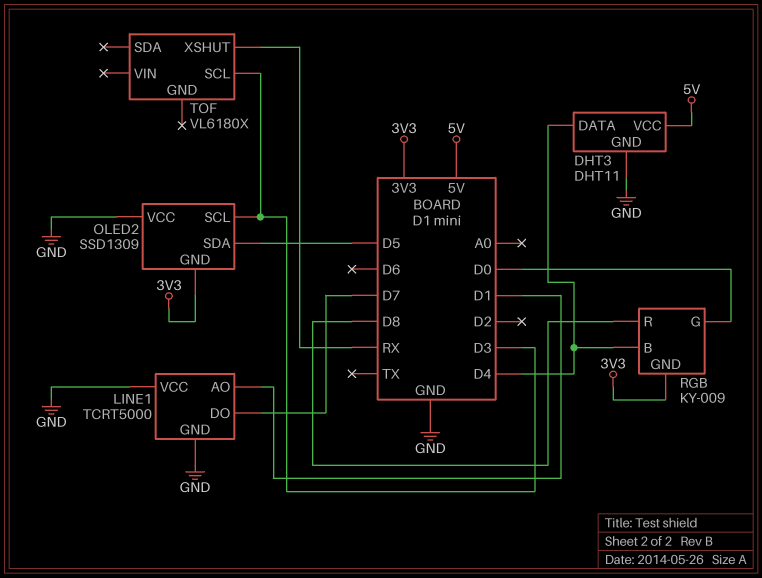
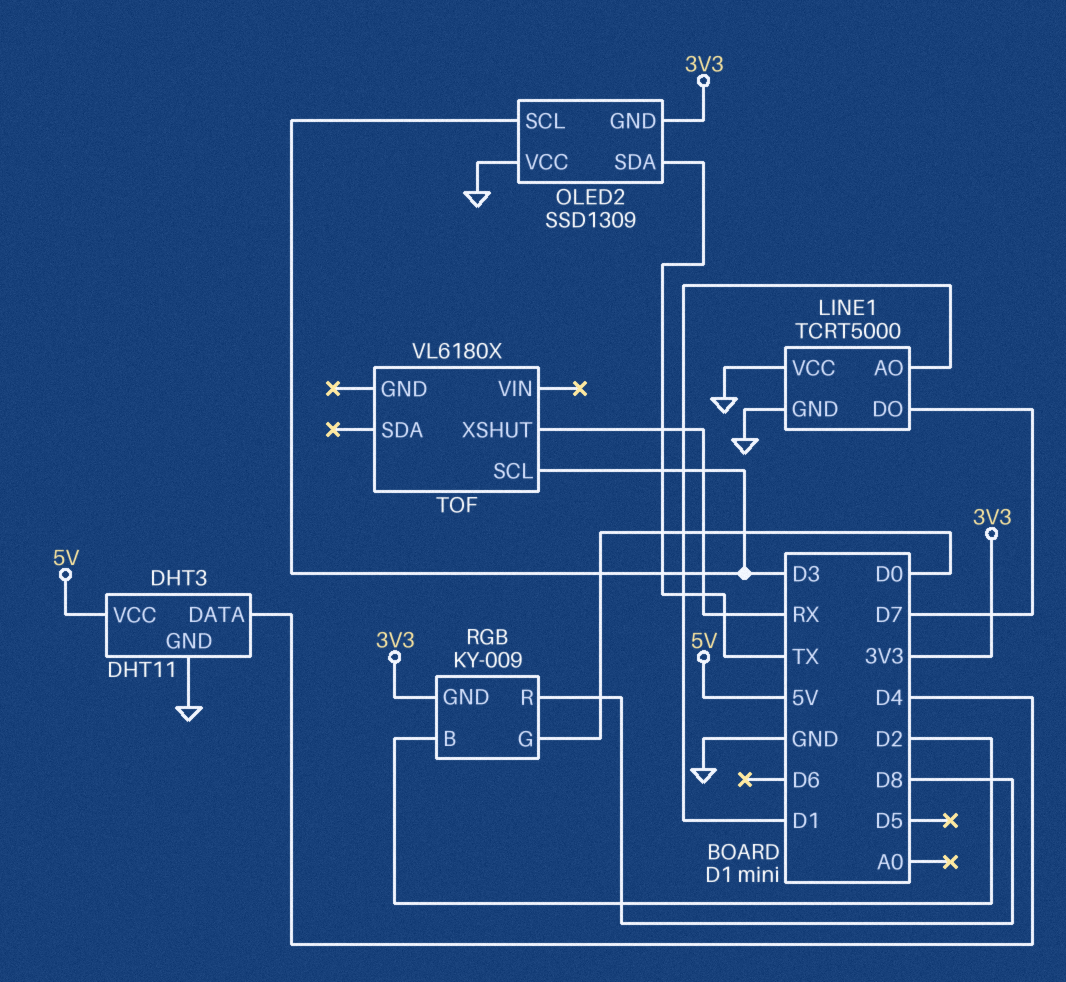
OLED2 pin SDA: D5 -> TX
RGB pin B: D4 -> D2

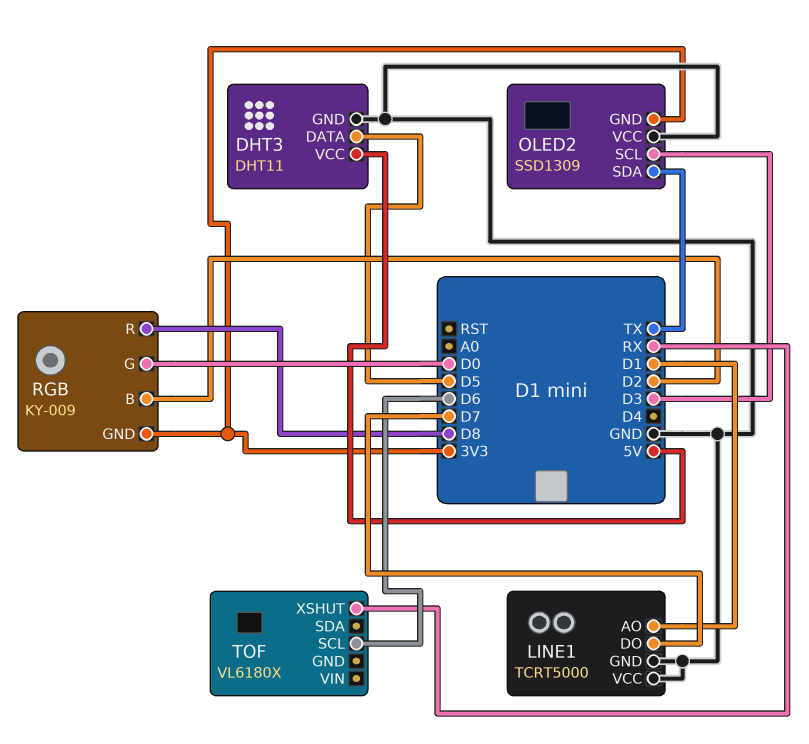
DHT3 pin DATA: D4 -> D5
TOF pin SCL: D3 -> D6

